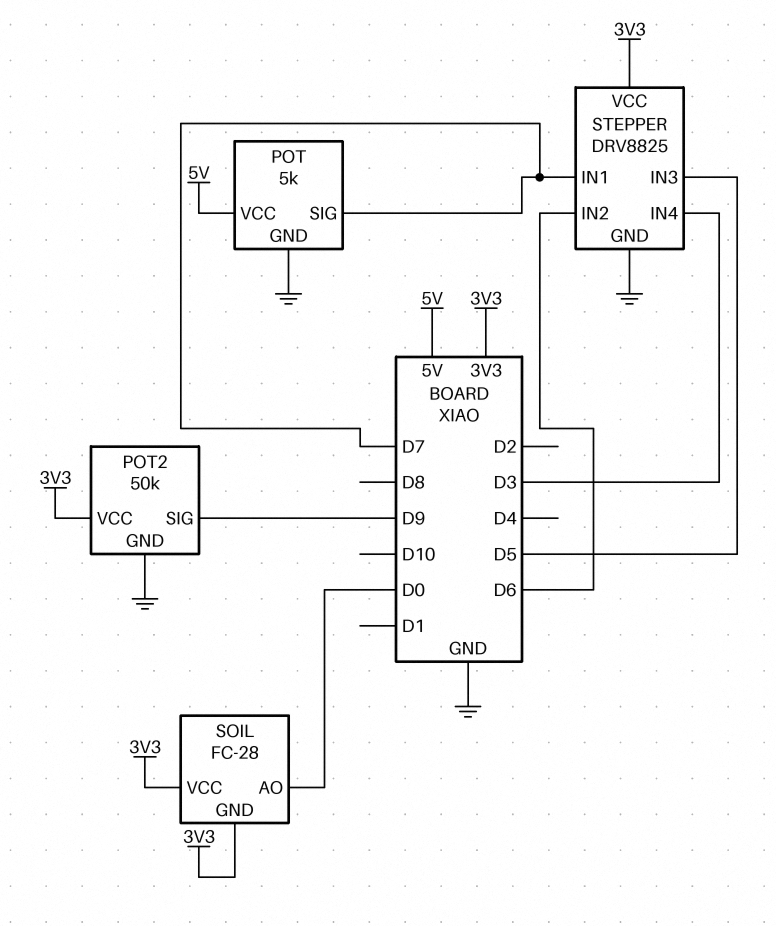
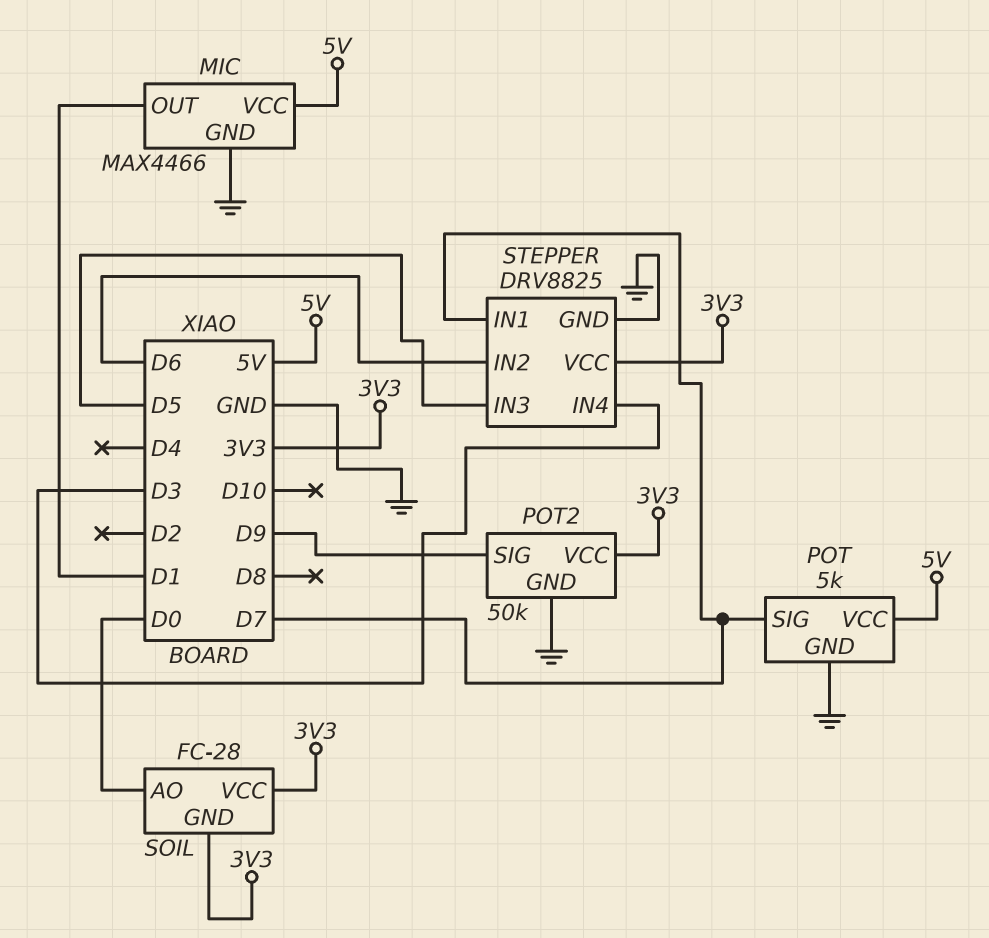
MIC: none -> MAX4466
MIC pin GND: none -> GND
MIC pin OUT: none -> D1
MIC pin VCC: none -> 5V

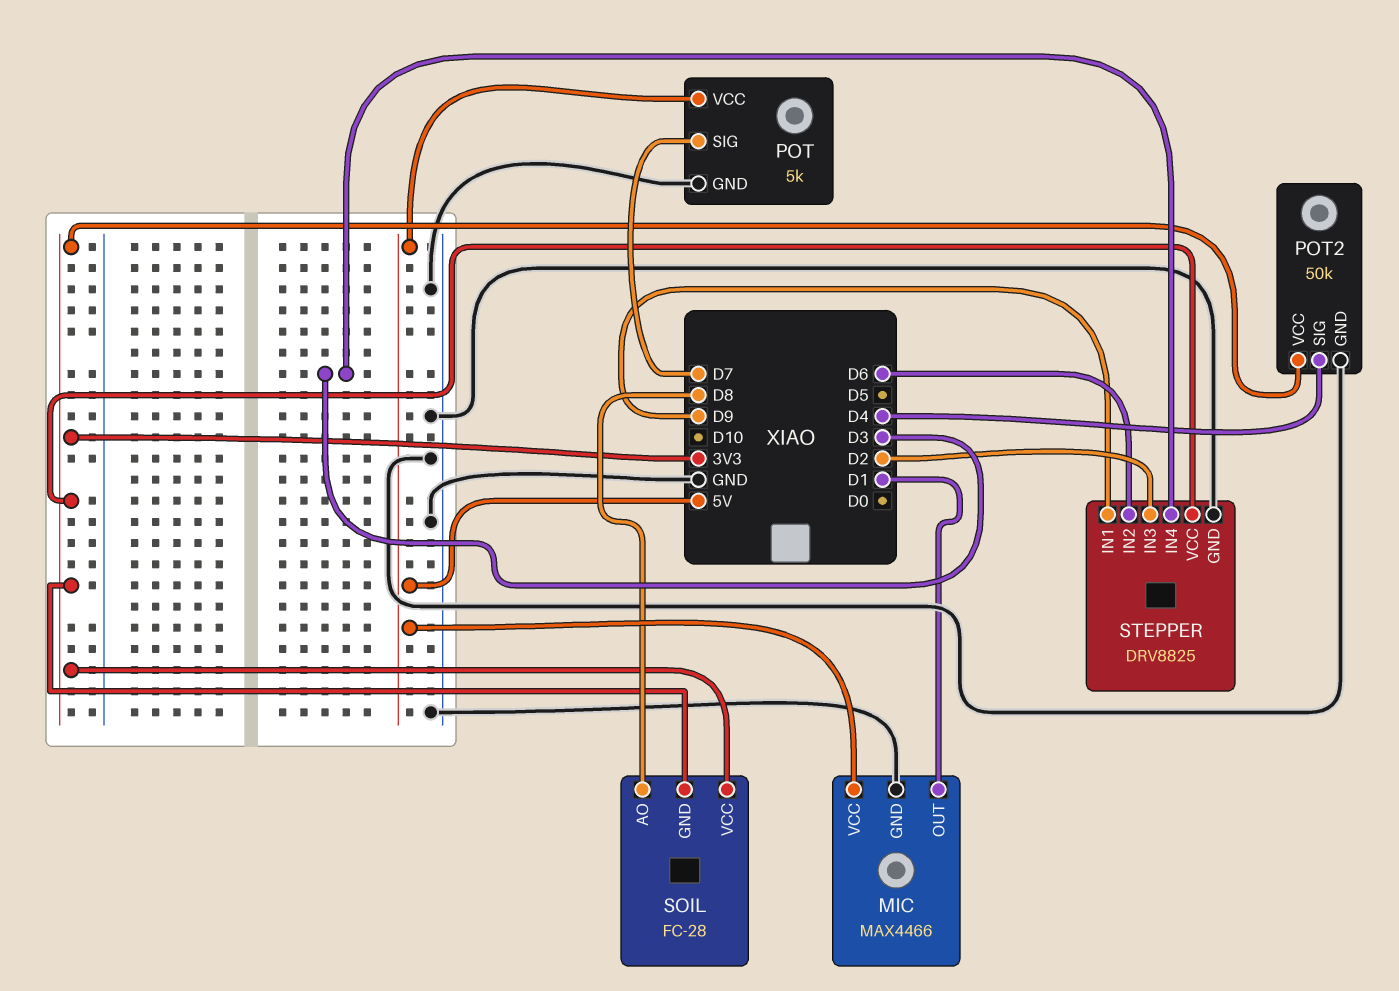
POT2 pin SIG: D9 -> D4
SOIL pin AO: D0 -> D8
STEPPER pin IN1: D7 -> D9
STEPPER pin IN3: D5 -> D2

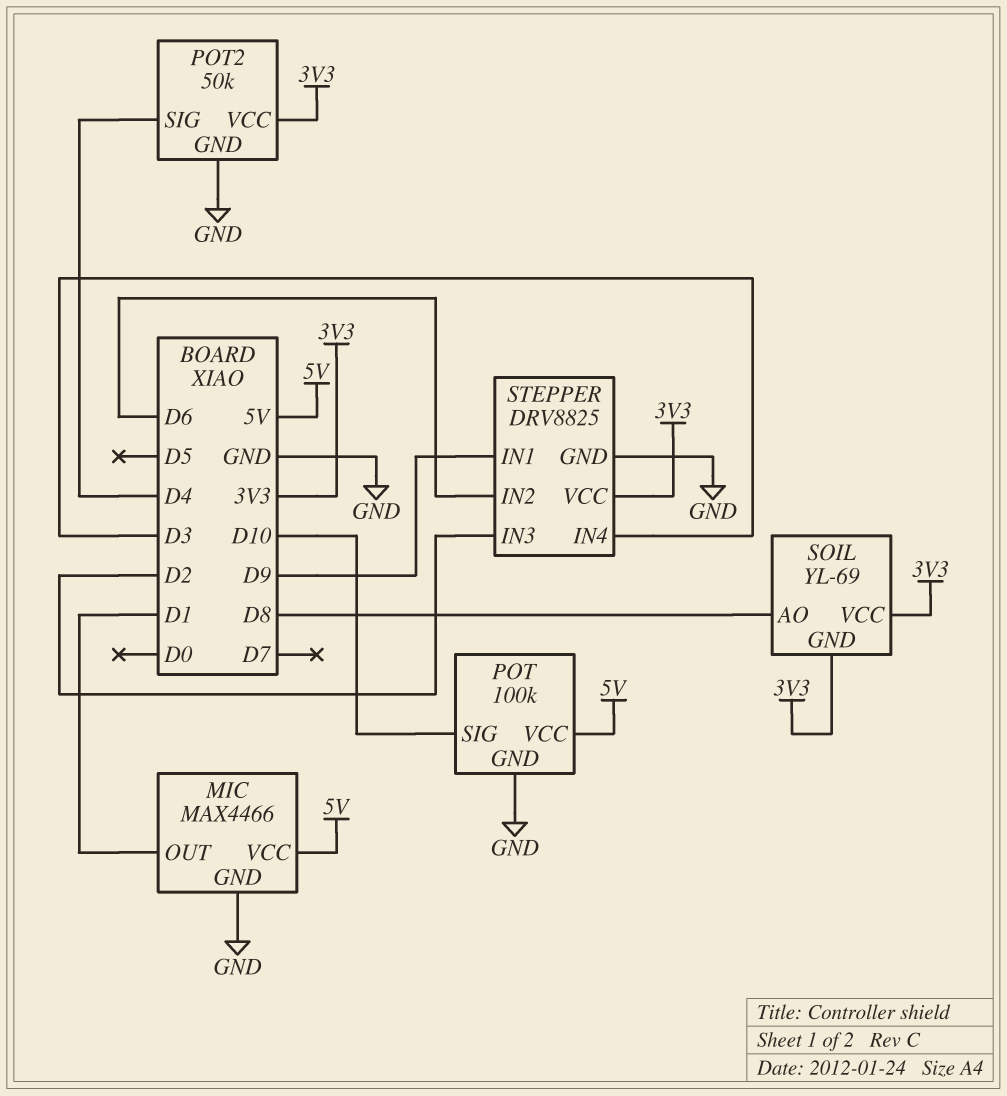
POT: 5k -> 100k
POT pin SIG: D7 -> D10
SOIL: FC-28 -> YL-69

